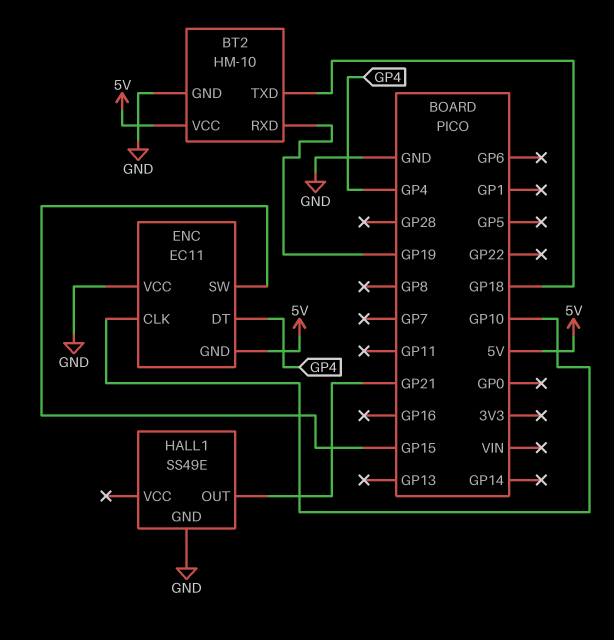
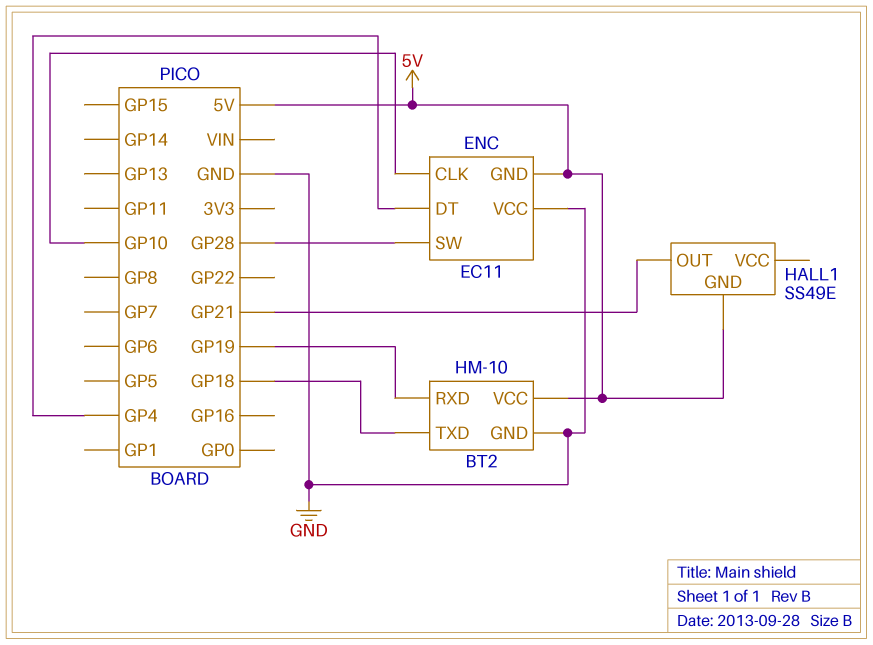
ENC pin SW: GP15 -> GP28
HALL1 pin GND: GND -> 5V

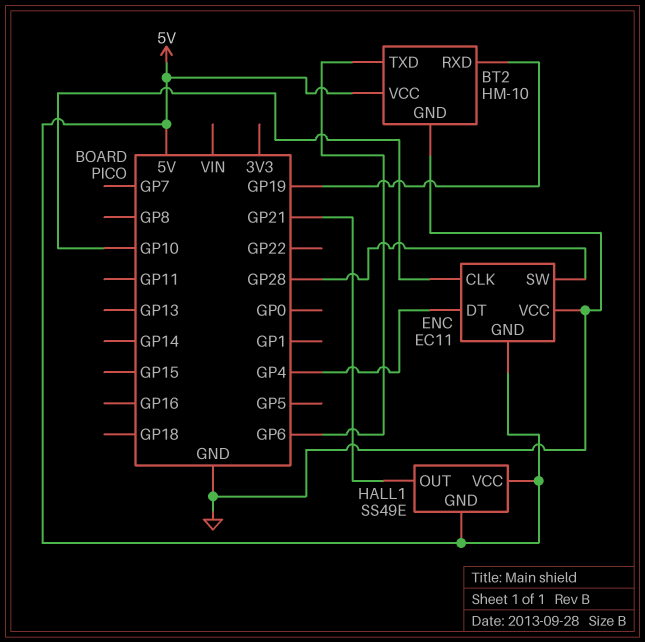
BT2 pin TXD: GP18 -> GP6
HALL1 pin VCC: none -> 5V

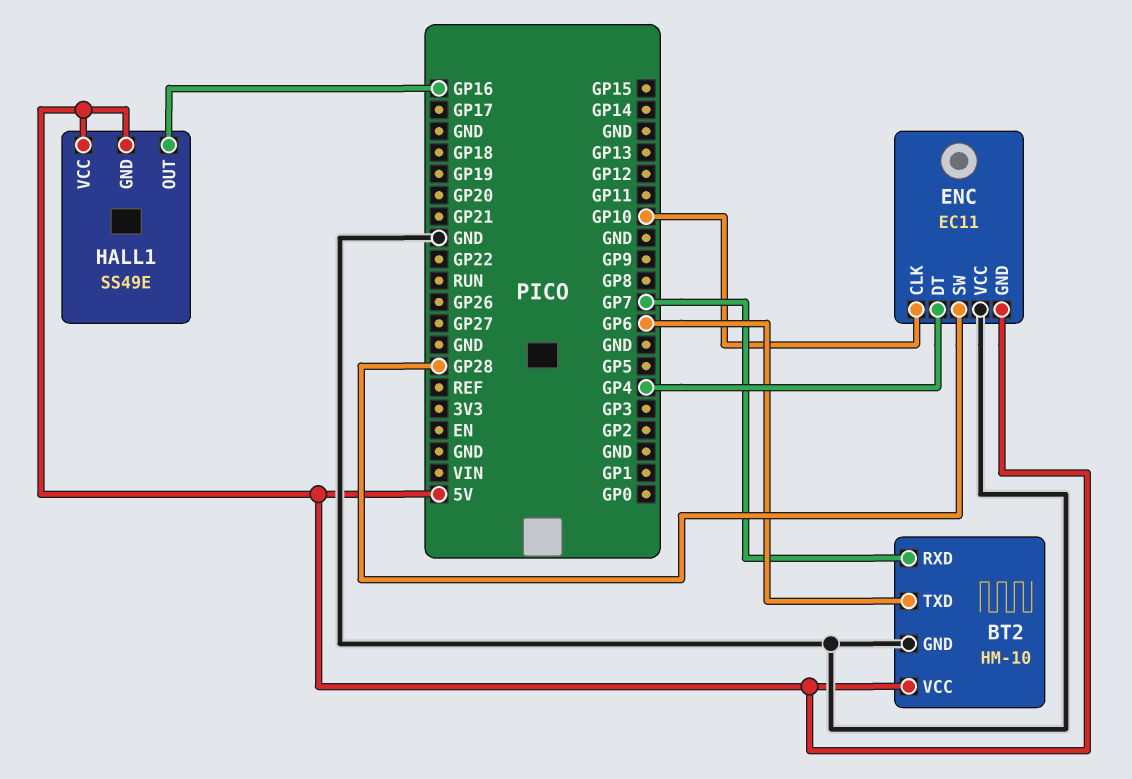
BT2 pin RXD: GP19 -> GP7
HALL1 pin OUT: GP21 -> GP16

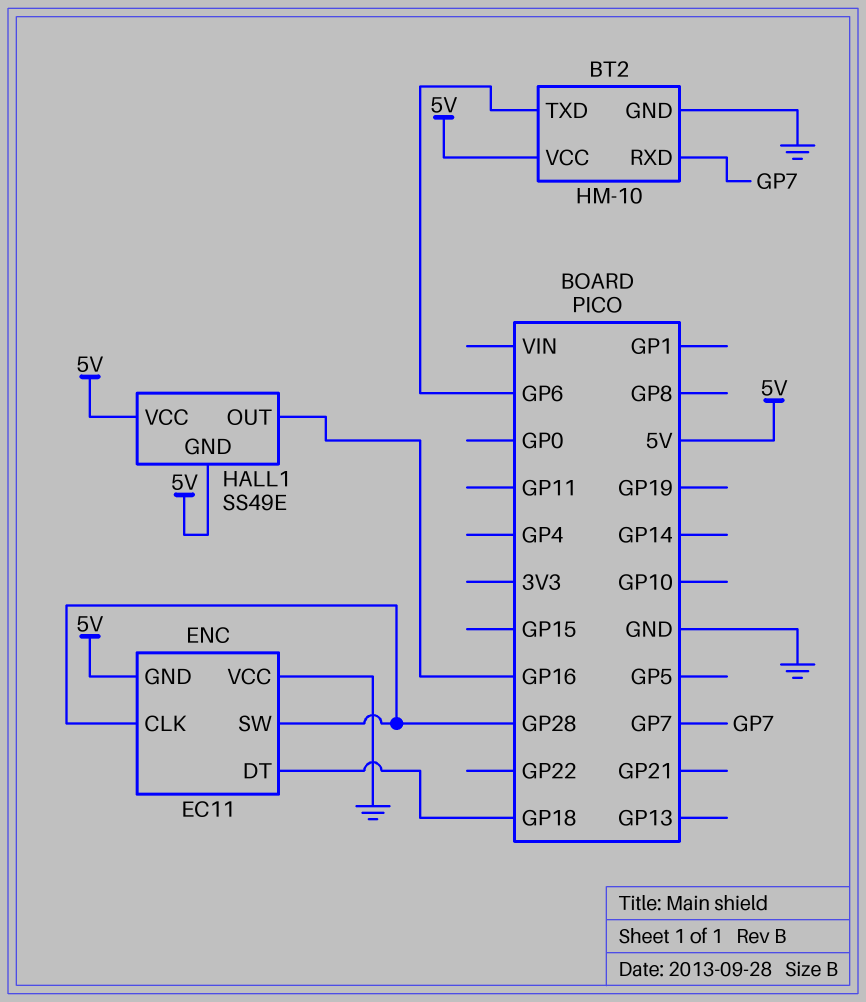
ENC pin CLK: GP10 -> GP28
ENC pin DT: GP4 -> GP18

